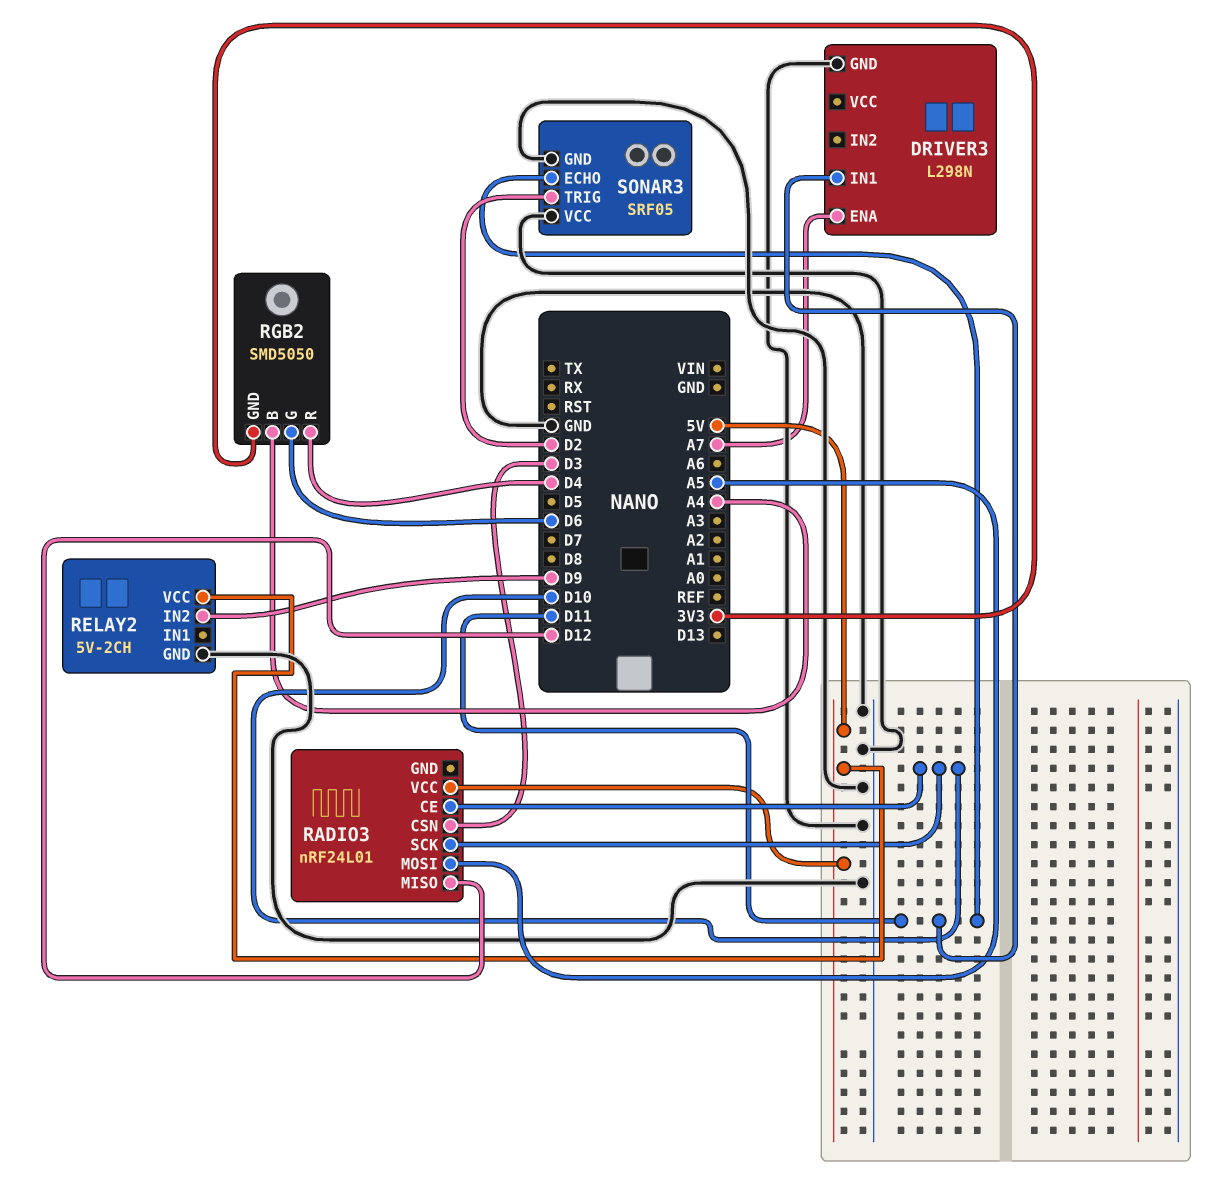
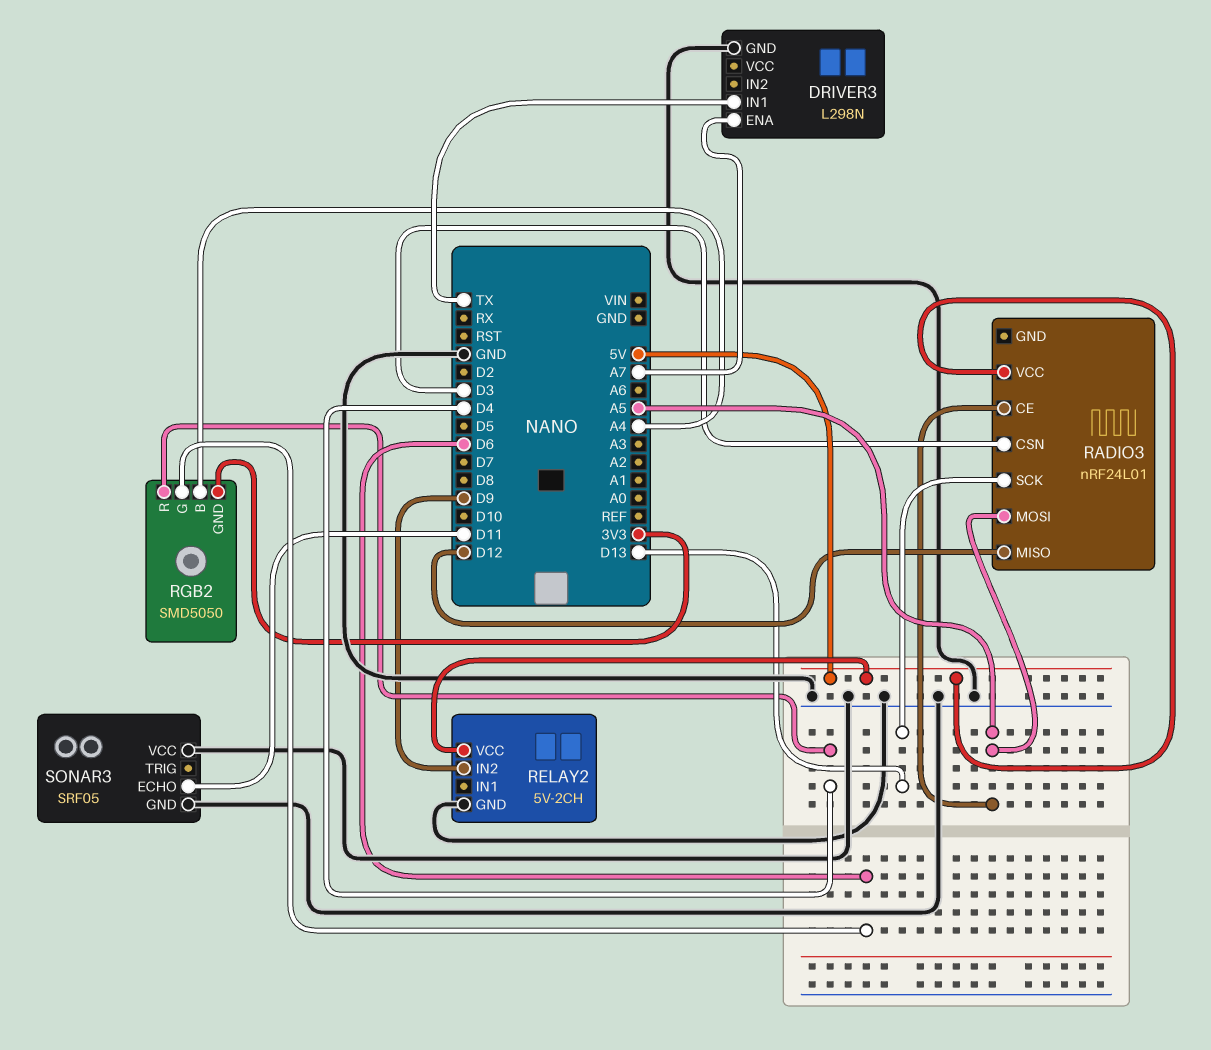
DRIVER3 pin IN1: D11 -> TX
RADIO3 pin CE: D10 -> A5
RADIO3 pin SCK: D10 -> D13
SONAR3 pin TRIG: D2 -> none

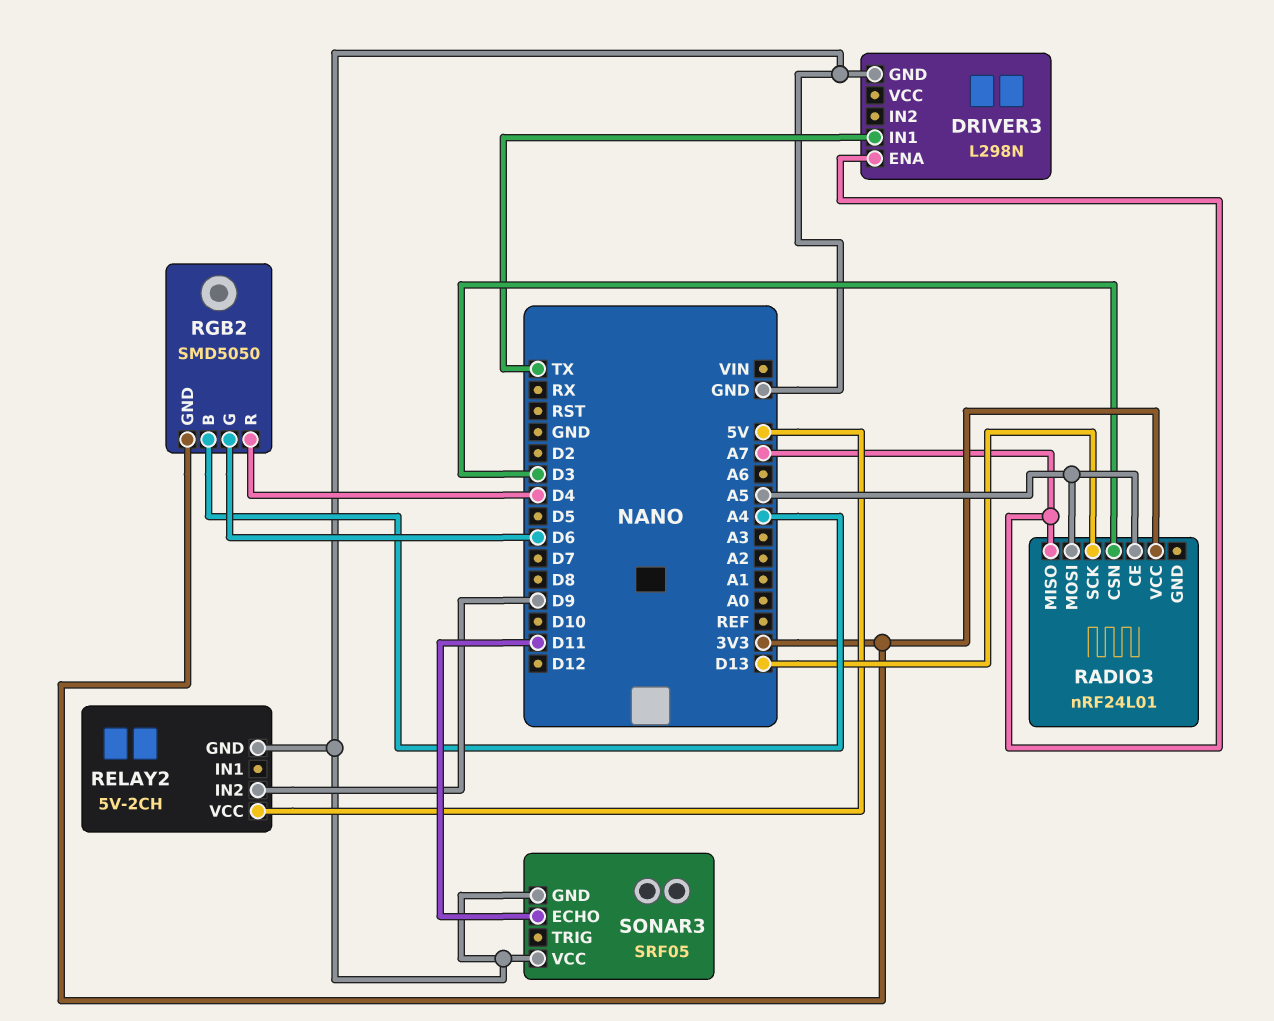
RADIO3 pin MISO: D12 -> A7
RADIO3 pin VCC: 5V -> 3V3

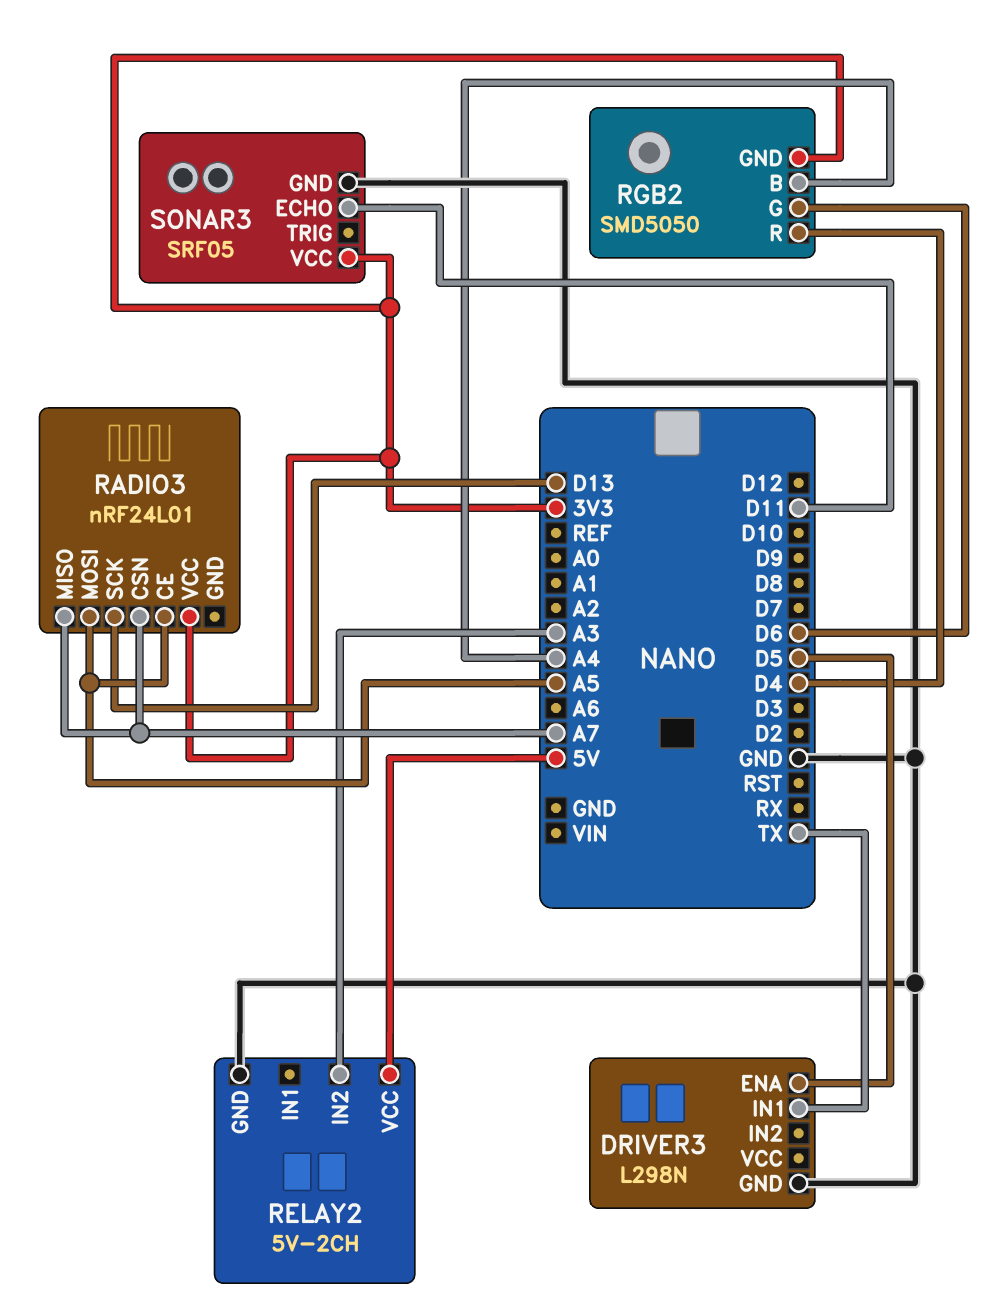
DRIVER3 pin ENA: A7 -> D5
RADIO3 pin CSN: D3 -> A7
RELAY2 pin IN2: D9 -> A3
SONAR3 pin VCC: GND -> 3V3

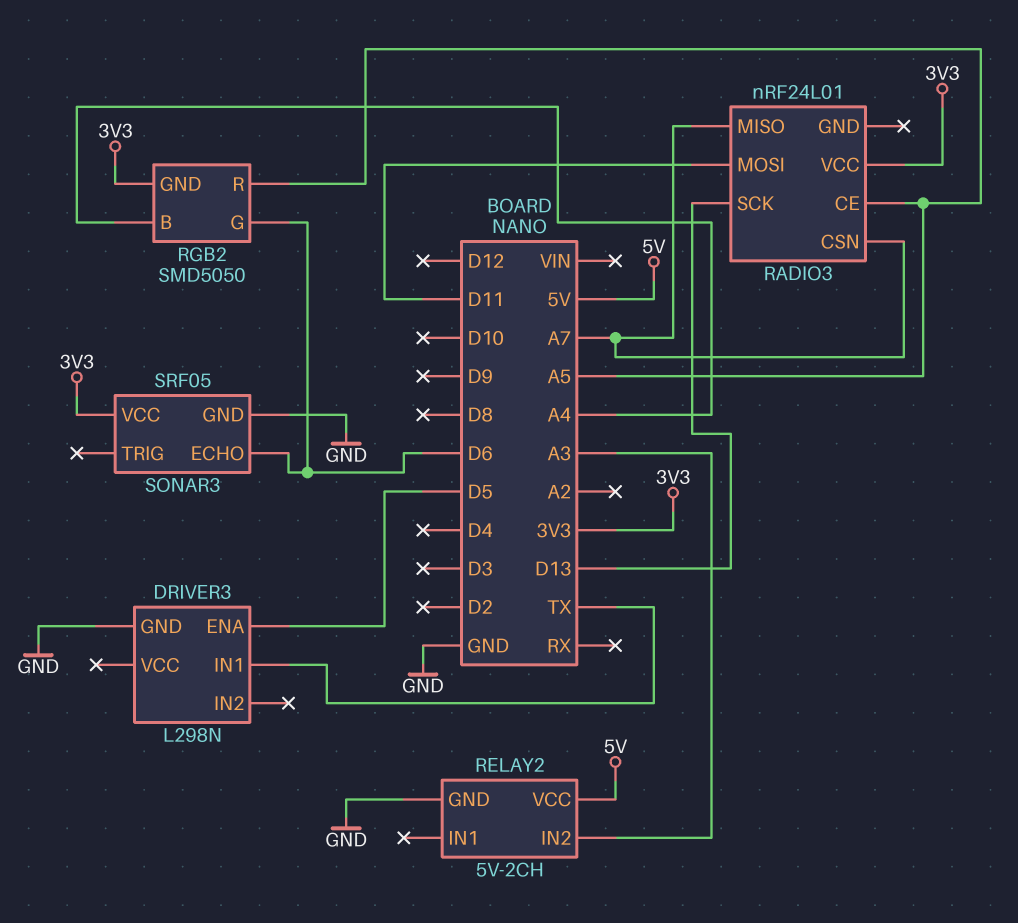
RADIO3 pin MOSI: A5 -> D11
RGB2 pin R: D4 -> A5
SONAR3 pin ECHO: D11 -> D6

